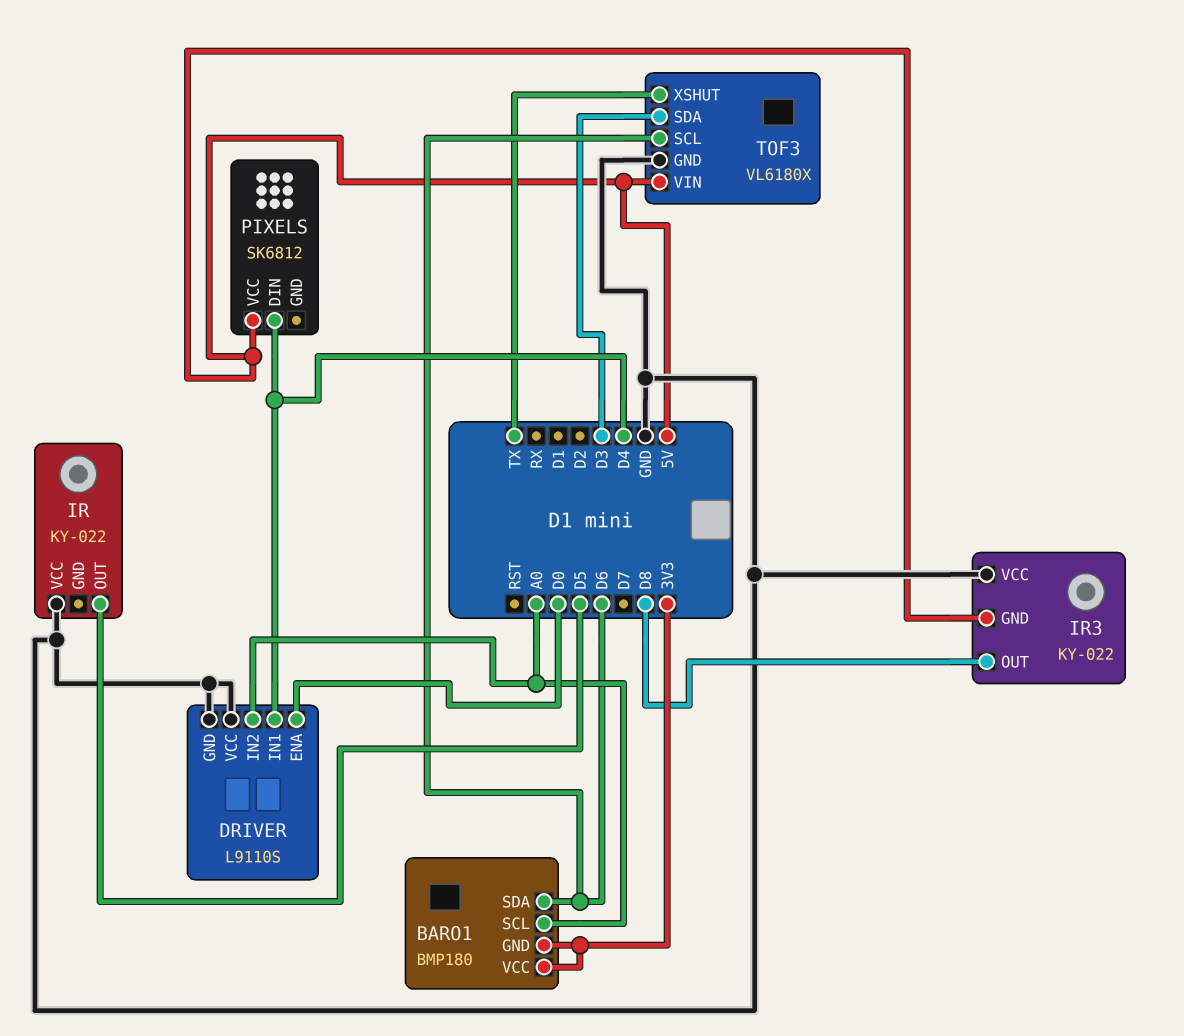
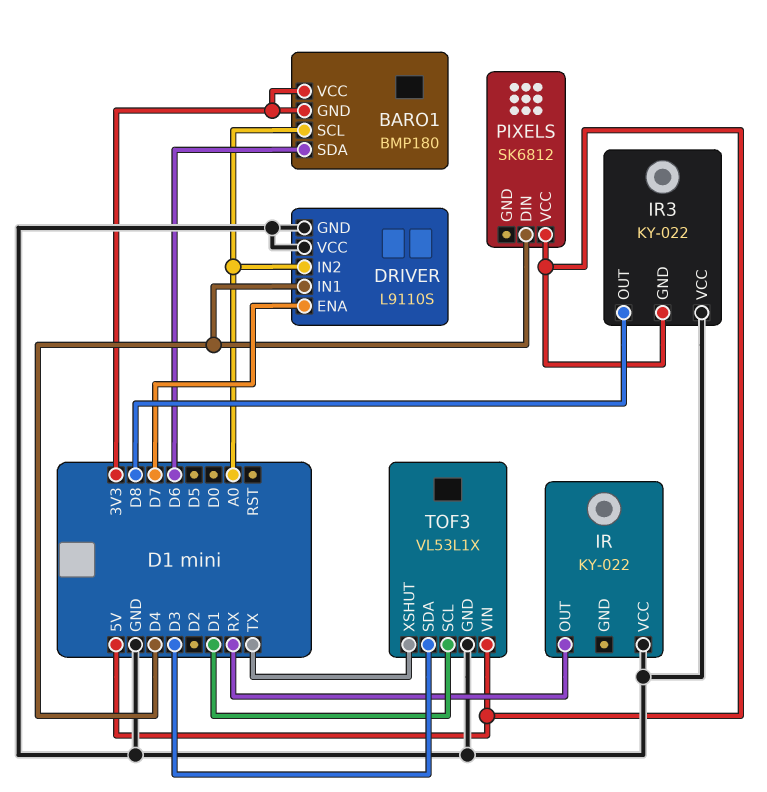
DRIVER pin ENA: D0 -> D7
IR pin OUT: D5 -> RX
TOF3: VL6180X -> VL53L1X
TOF3 pin SCL: D6 -> D1

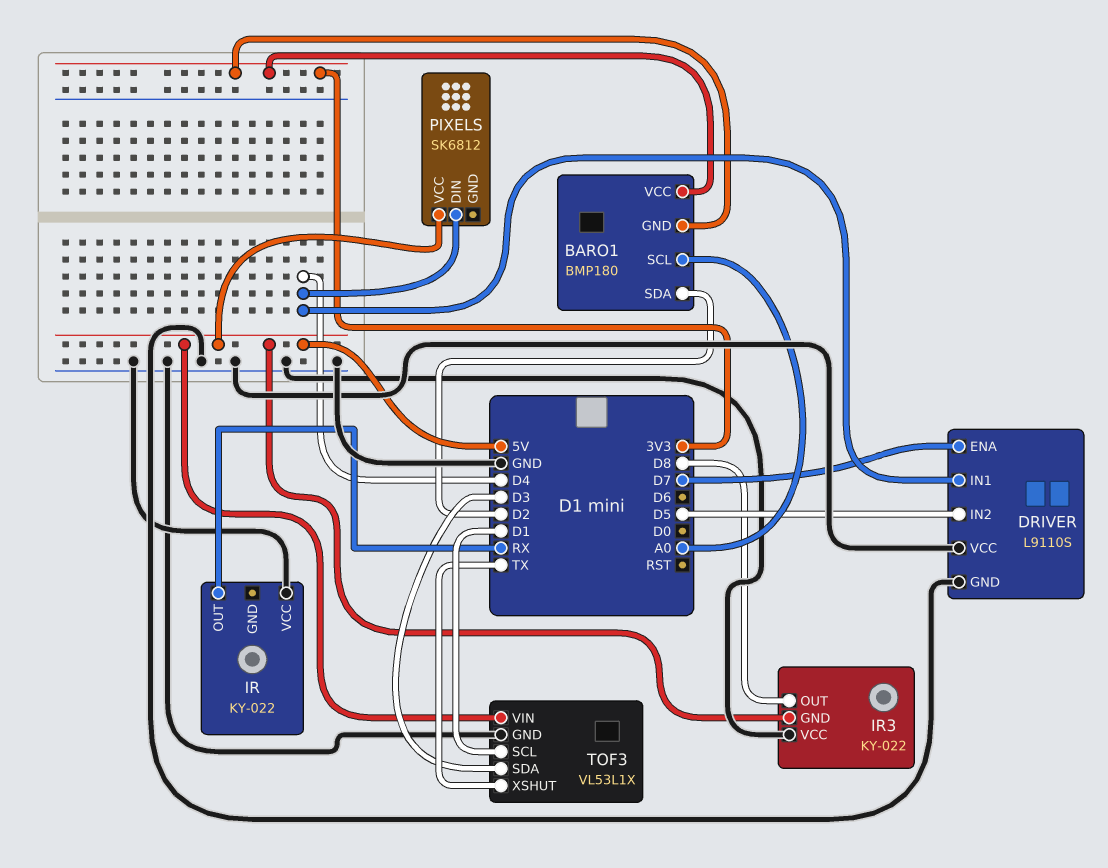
BARO1 pin SDA: D6 -> D2
DRIVER pin IN2: A0 -> D5

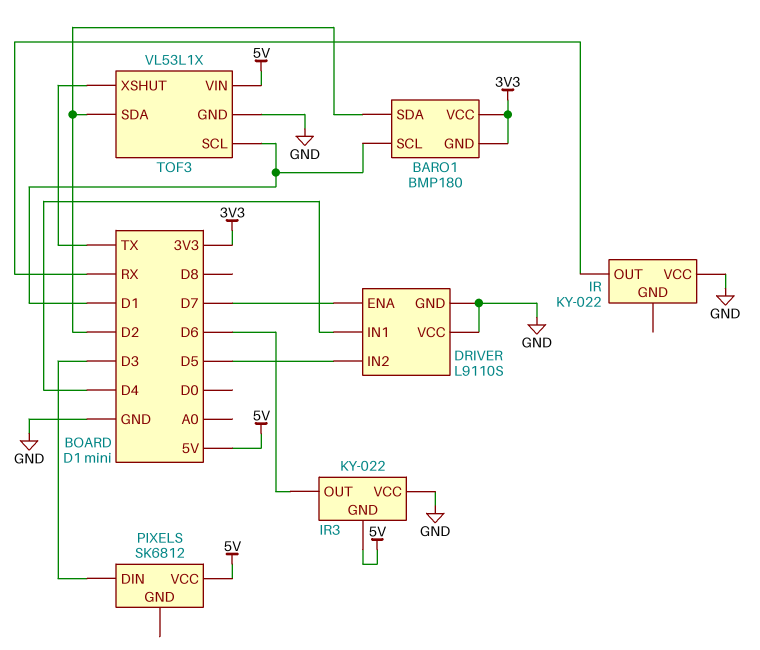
BARO1 pin SCL: A0 -> D1
IR3 pin OUT: D8 -> D6
PIXELS pin DIN: D4 -> D3
TOF3 pin SDA: D3 -> D2

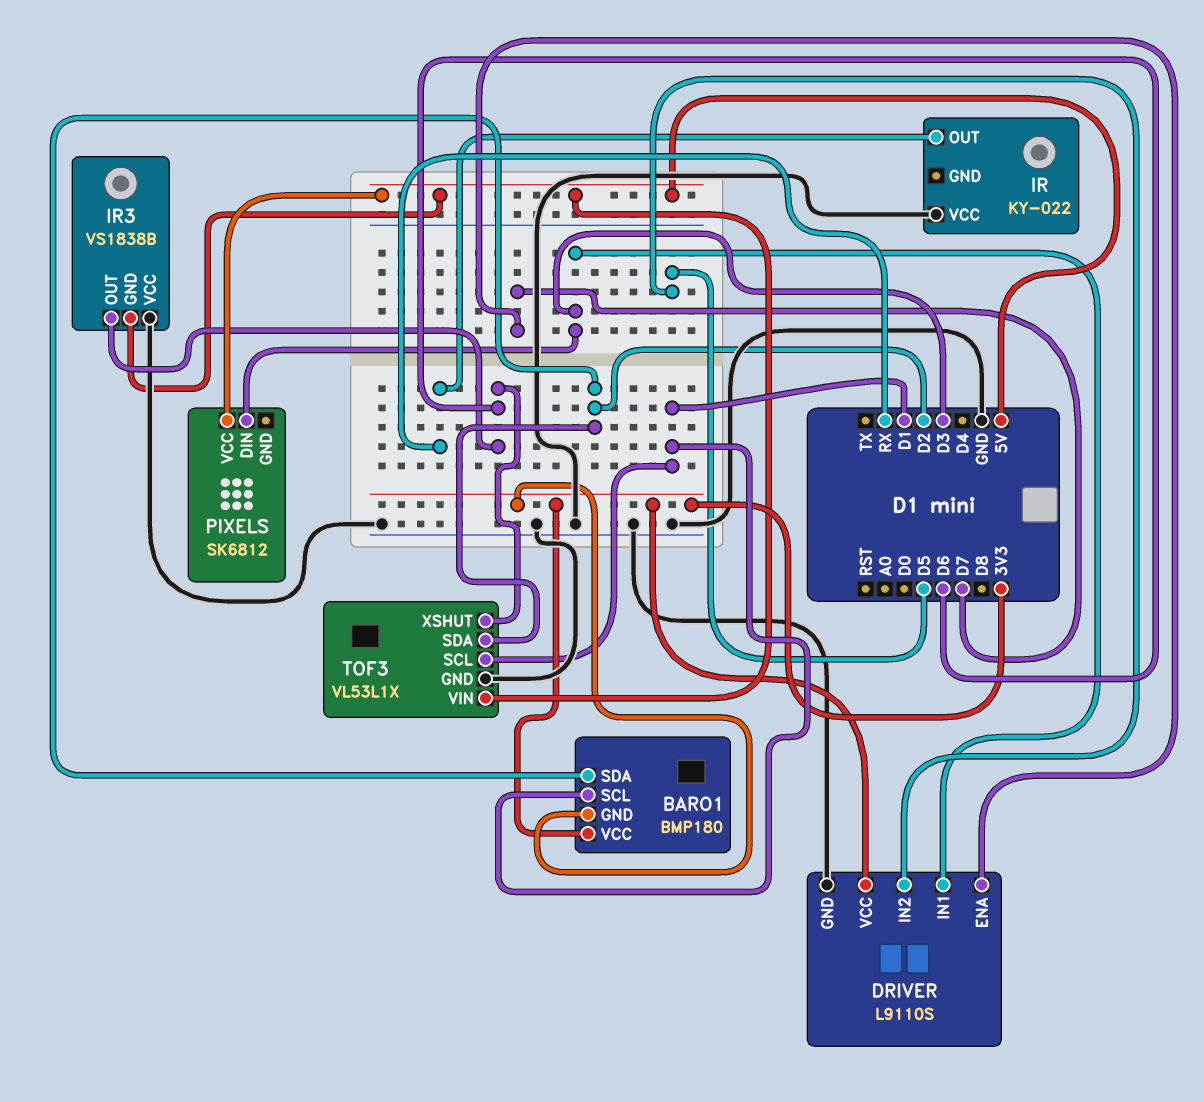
DRIVER pin IN1: D4 -> D3
DRIVER pin VCC: GND -> 3V3
IR3: KY-022 -> VS1838B
TOF3 pin XSHUT: TX -> D6

